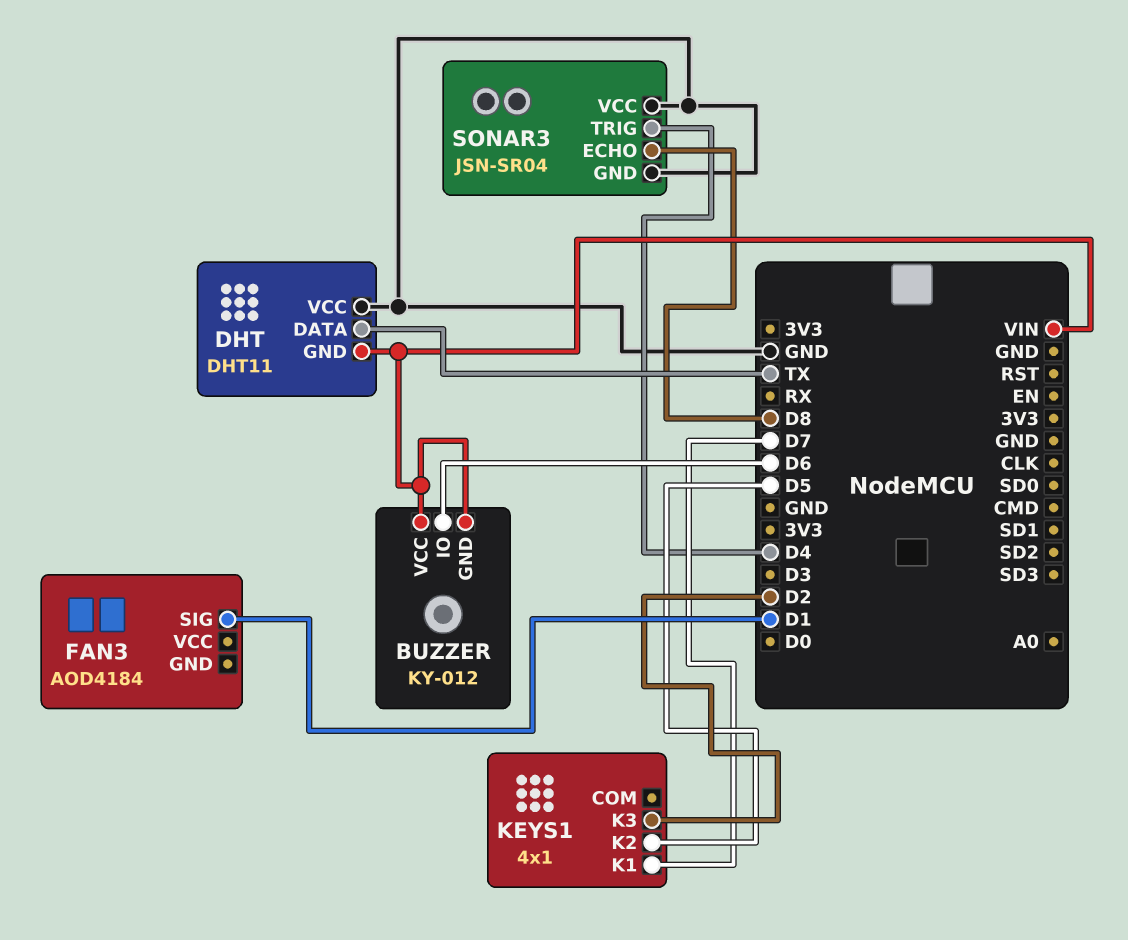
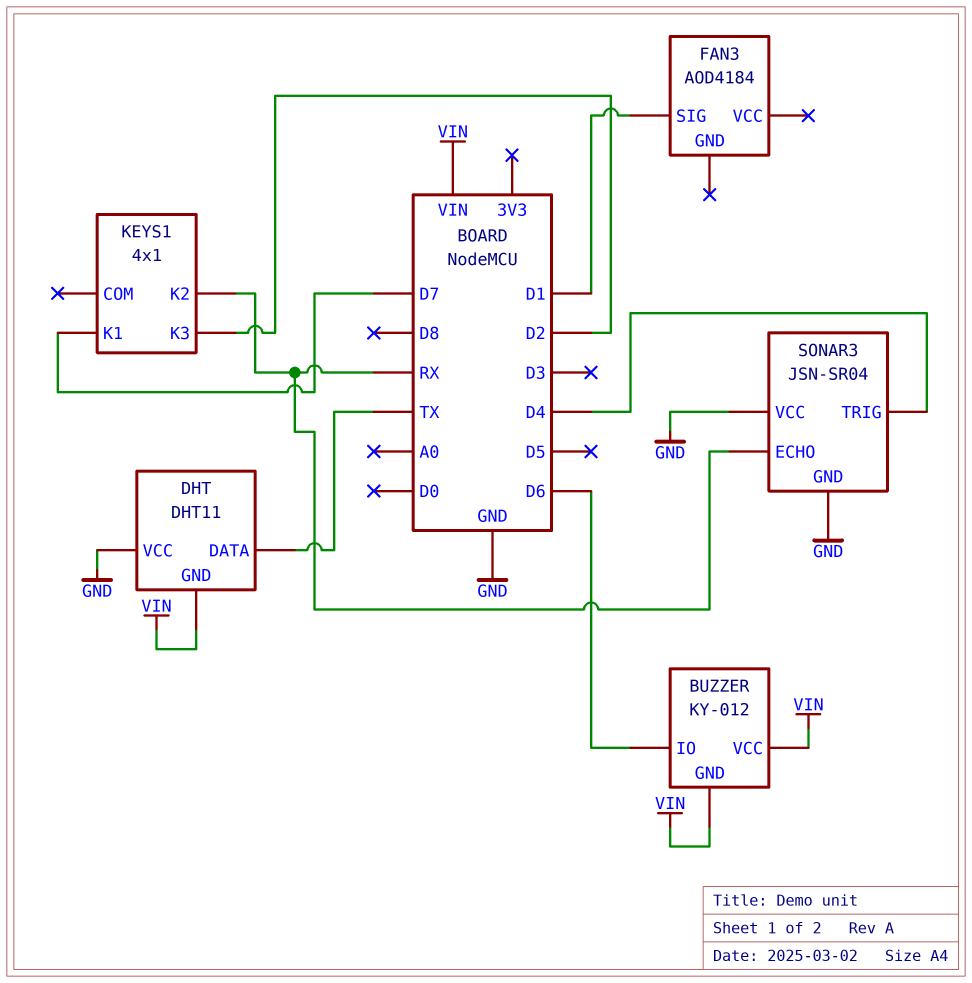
KEYS1 pin K2: D5 -> RX
SONAR3 pin ECHO: D8 -> RX

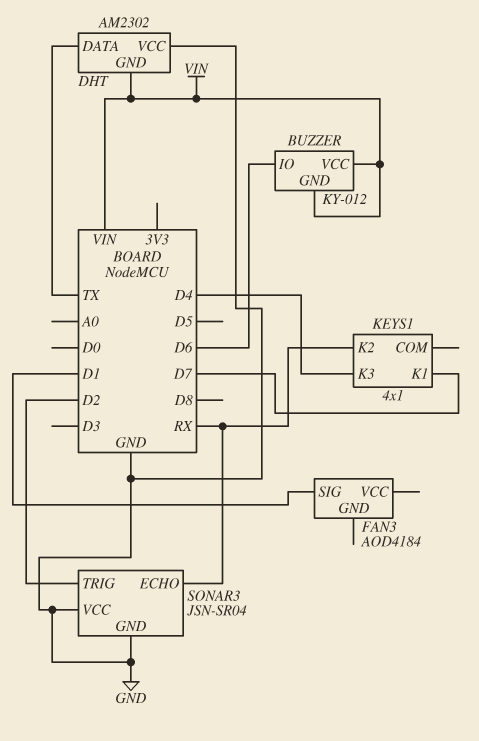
DHT: DHT11 -> AM2302
KEYS1 pin K3: D2 -> D4
SONAR3 pin TRIG: D4 -> D2

